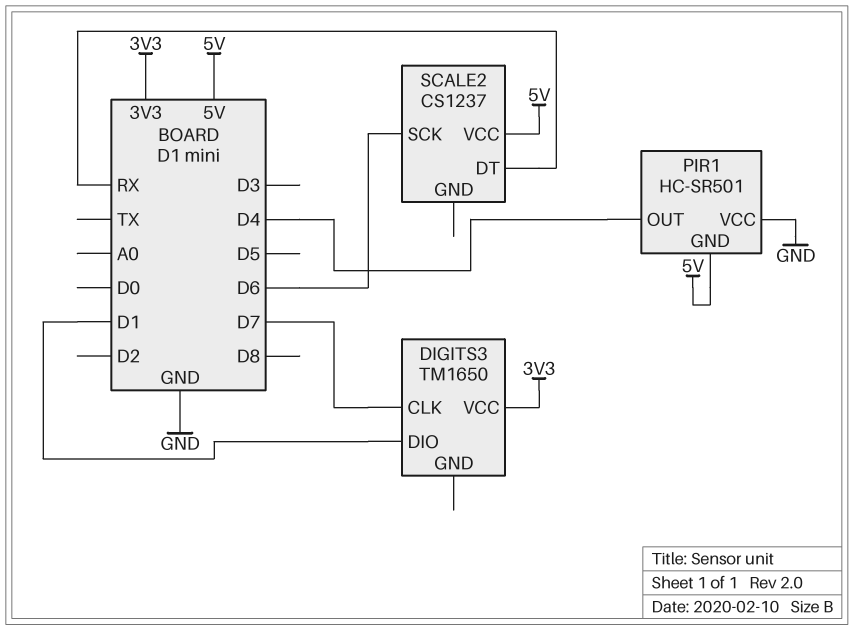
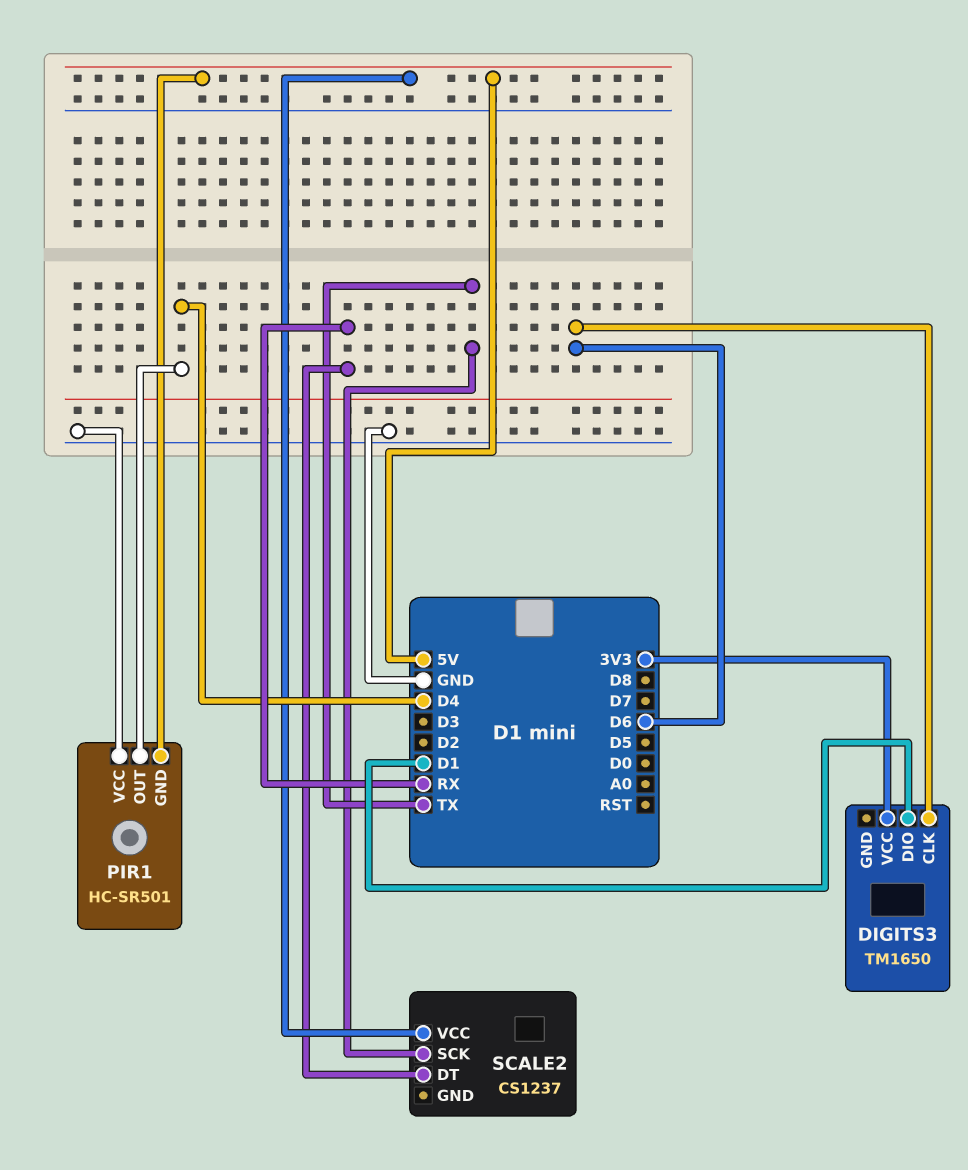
DIGITS3 pin CLK: D7 -> D6
SCALE2 pin SCK: D6 -> TX

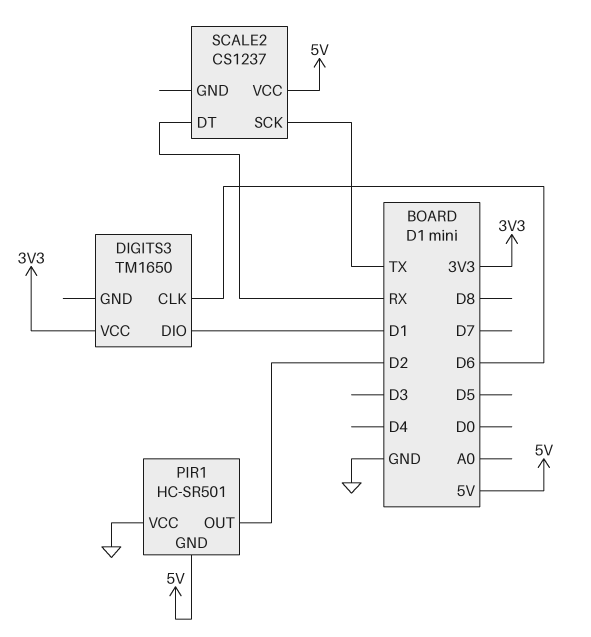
PIR1 pin OUT: D4 -> D2

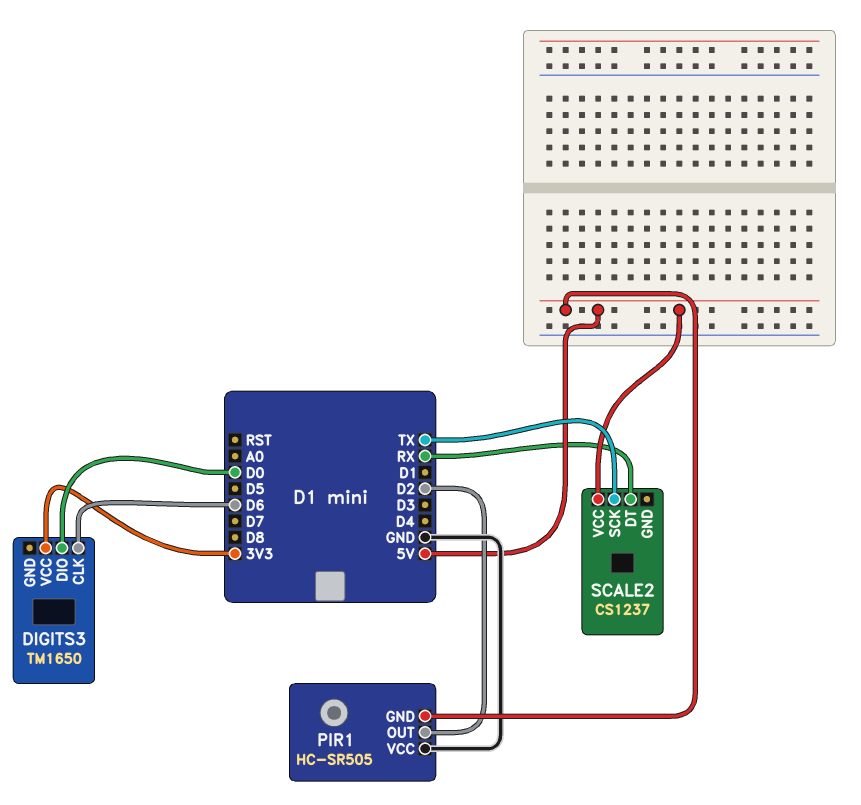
DIGITS3 pin DIO: D1 -> D0
PIR1: HC-SR501 -> HC-SR505

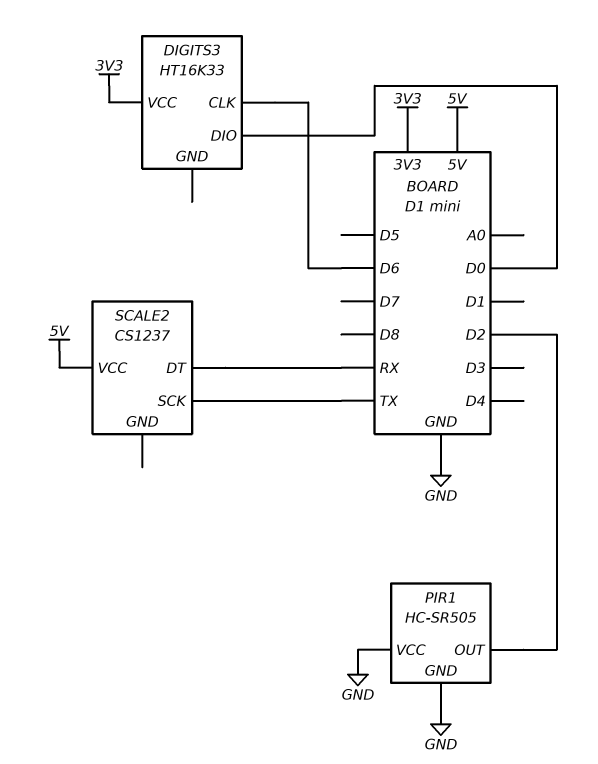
DIGITS3: TM1650 -> HT16K33
PIR1 pin GND: 5V -> GND

